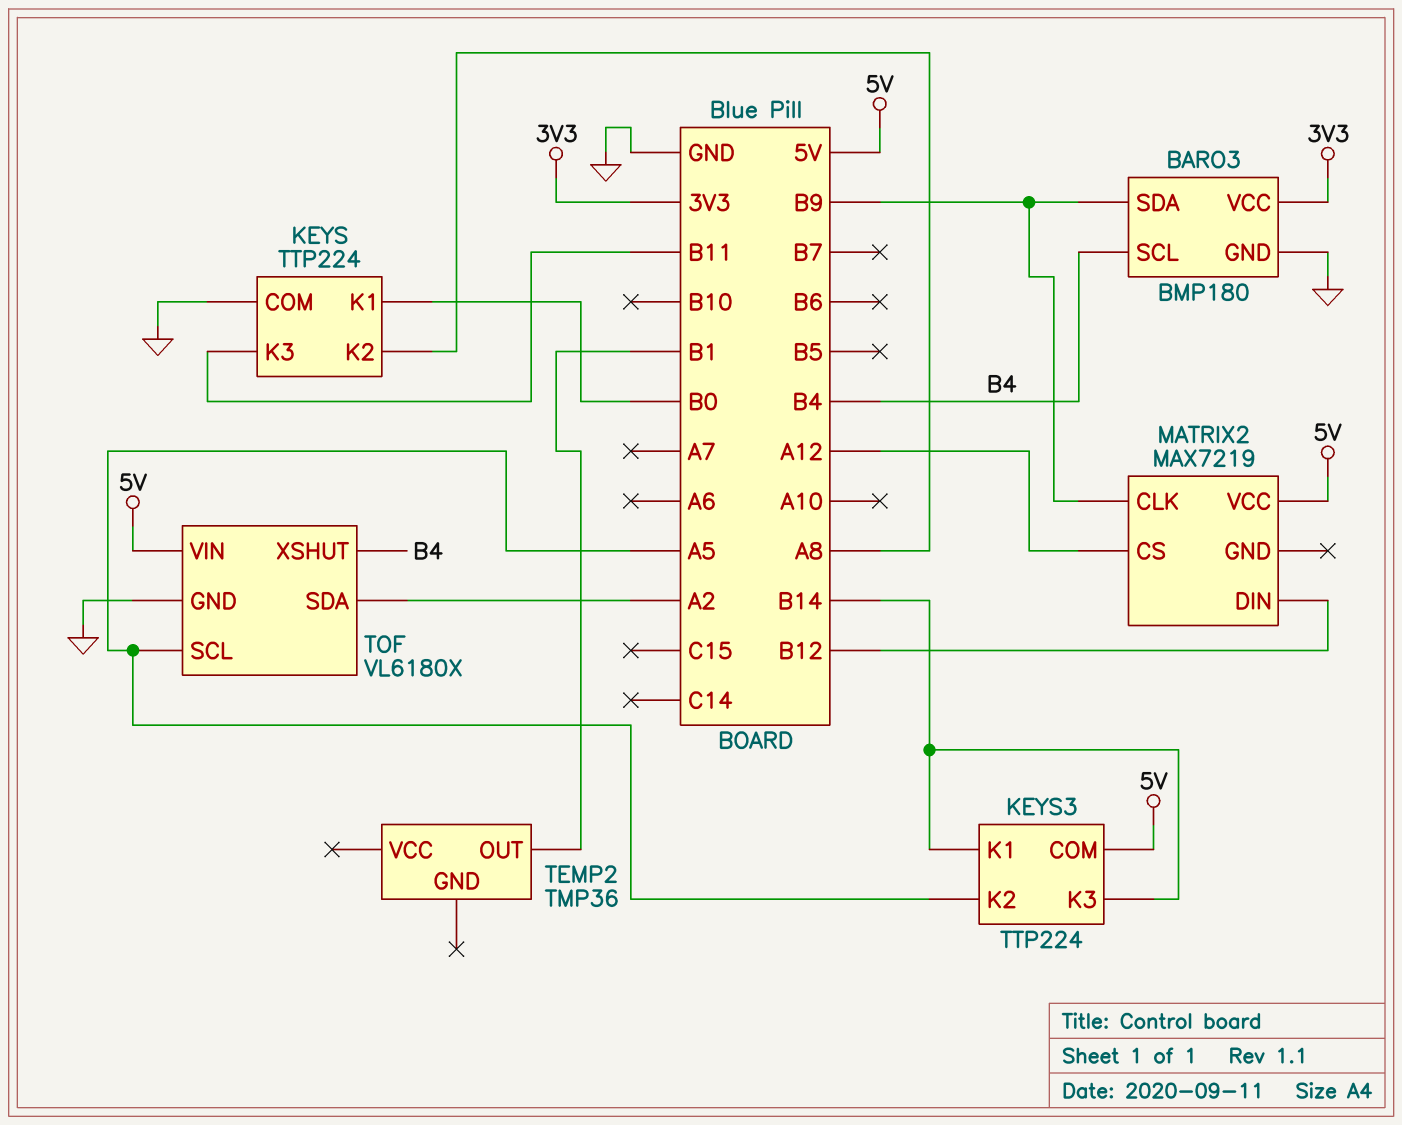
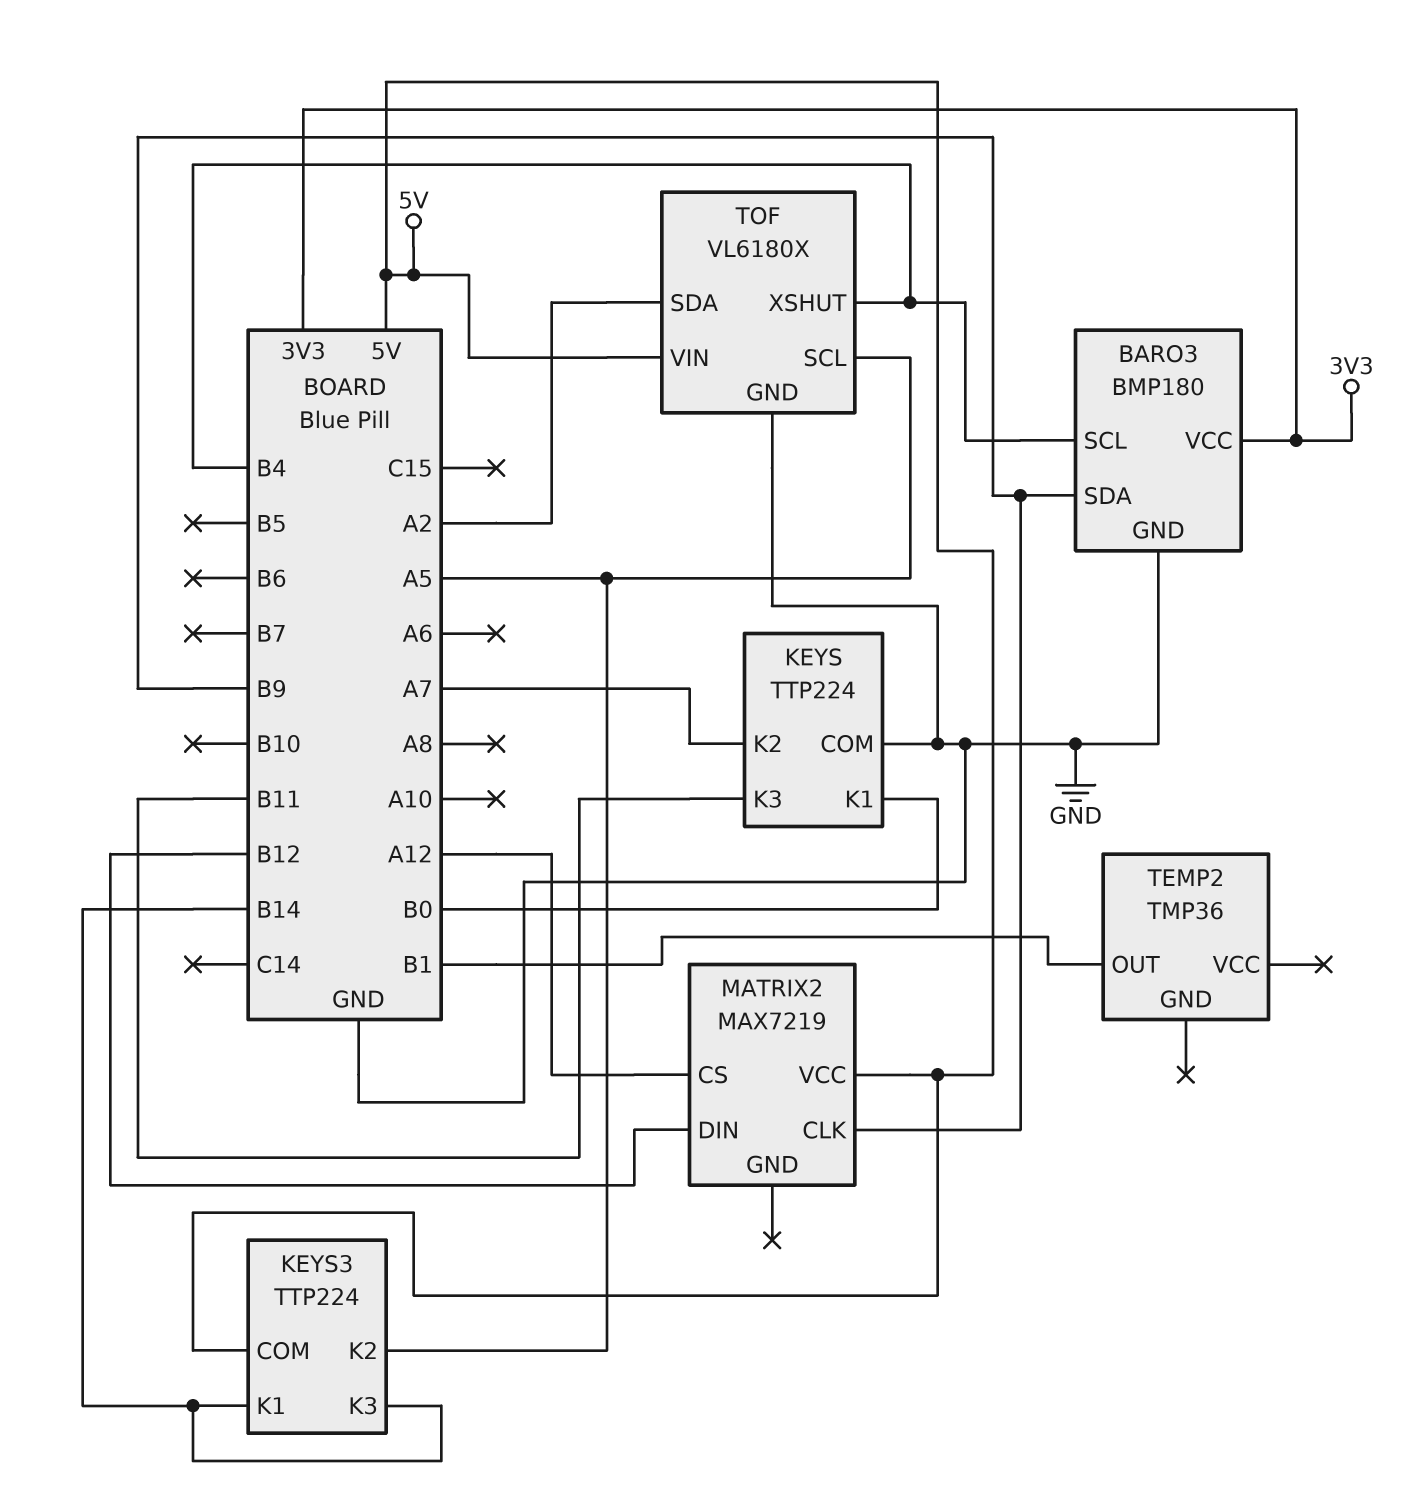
KEYS pin K2: A8 -> A7

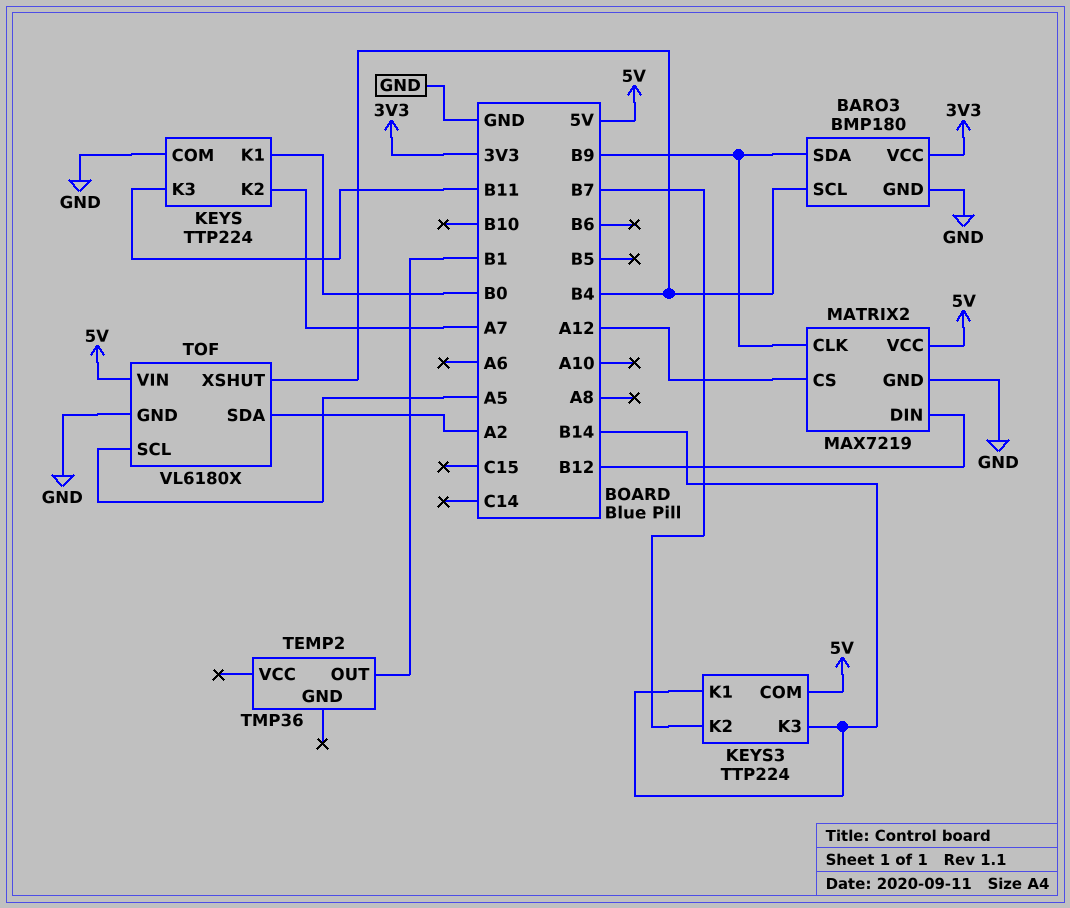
KEYS3 pin K2: A5 -> B7
MATRIX2 pin GND: none -> GND

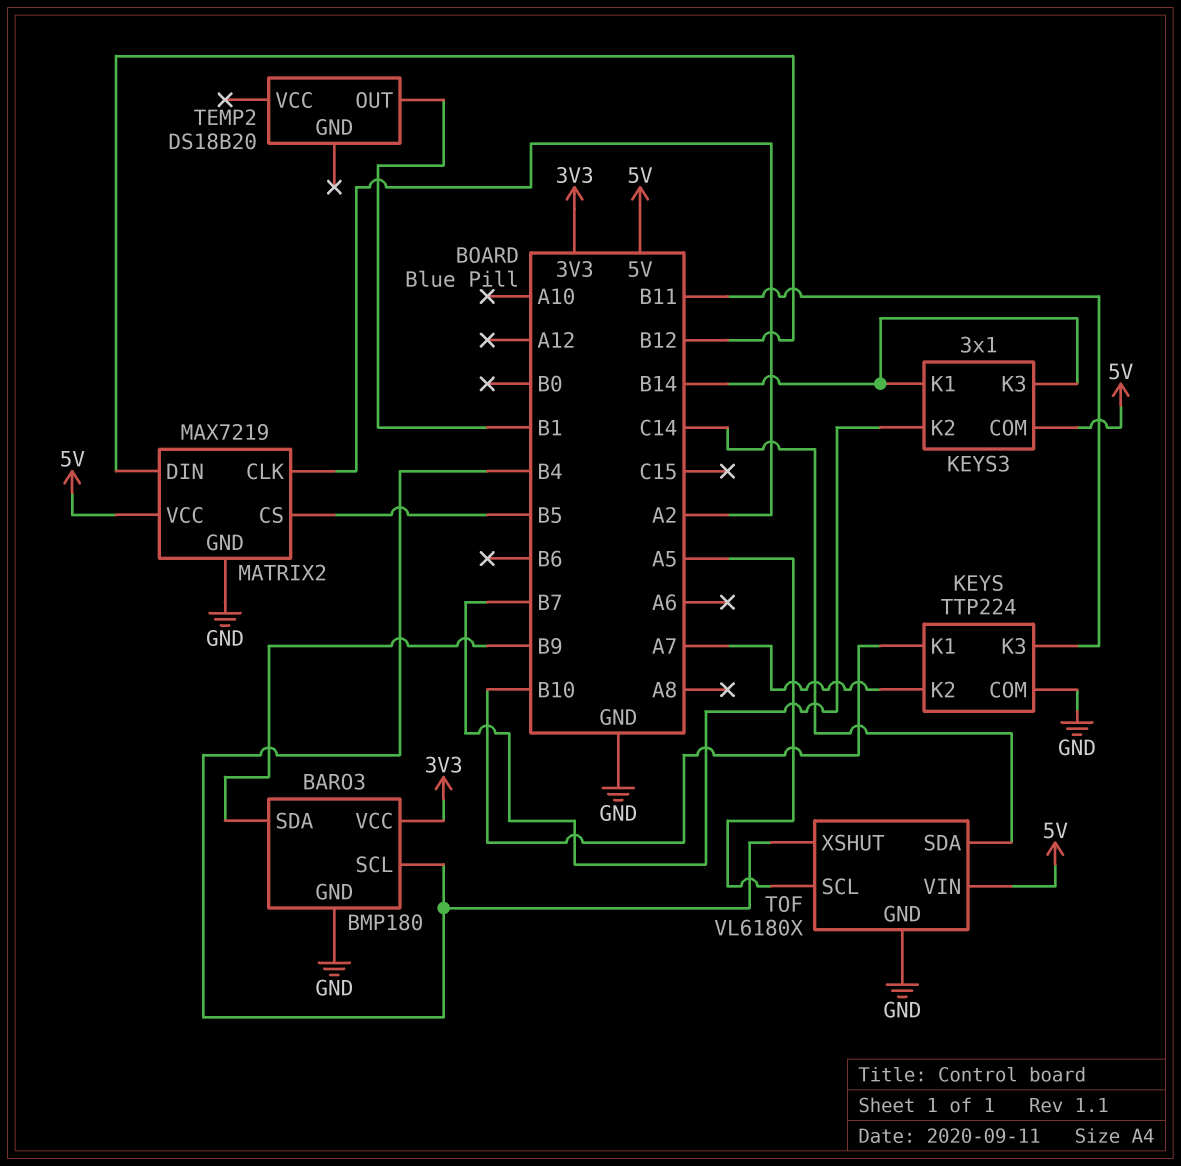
KEYS pin K1: B0 -> B10
KEYS3: TTP224 -> 3x1
MATRIX2 pin CLK: B9 -> A2
MATRIX2 pin CS: A12 -> B5
TEMP2: TMP36 -> DS18B20
TOF pin SDA: A2 -> C14

